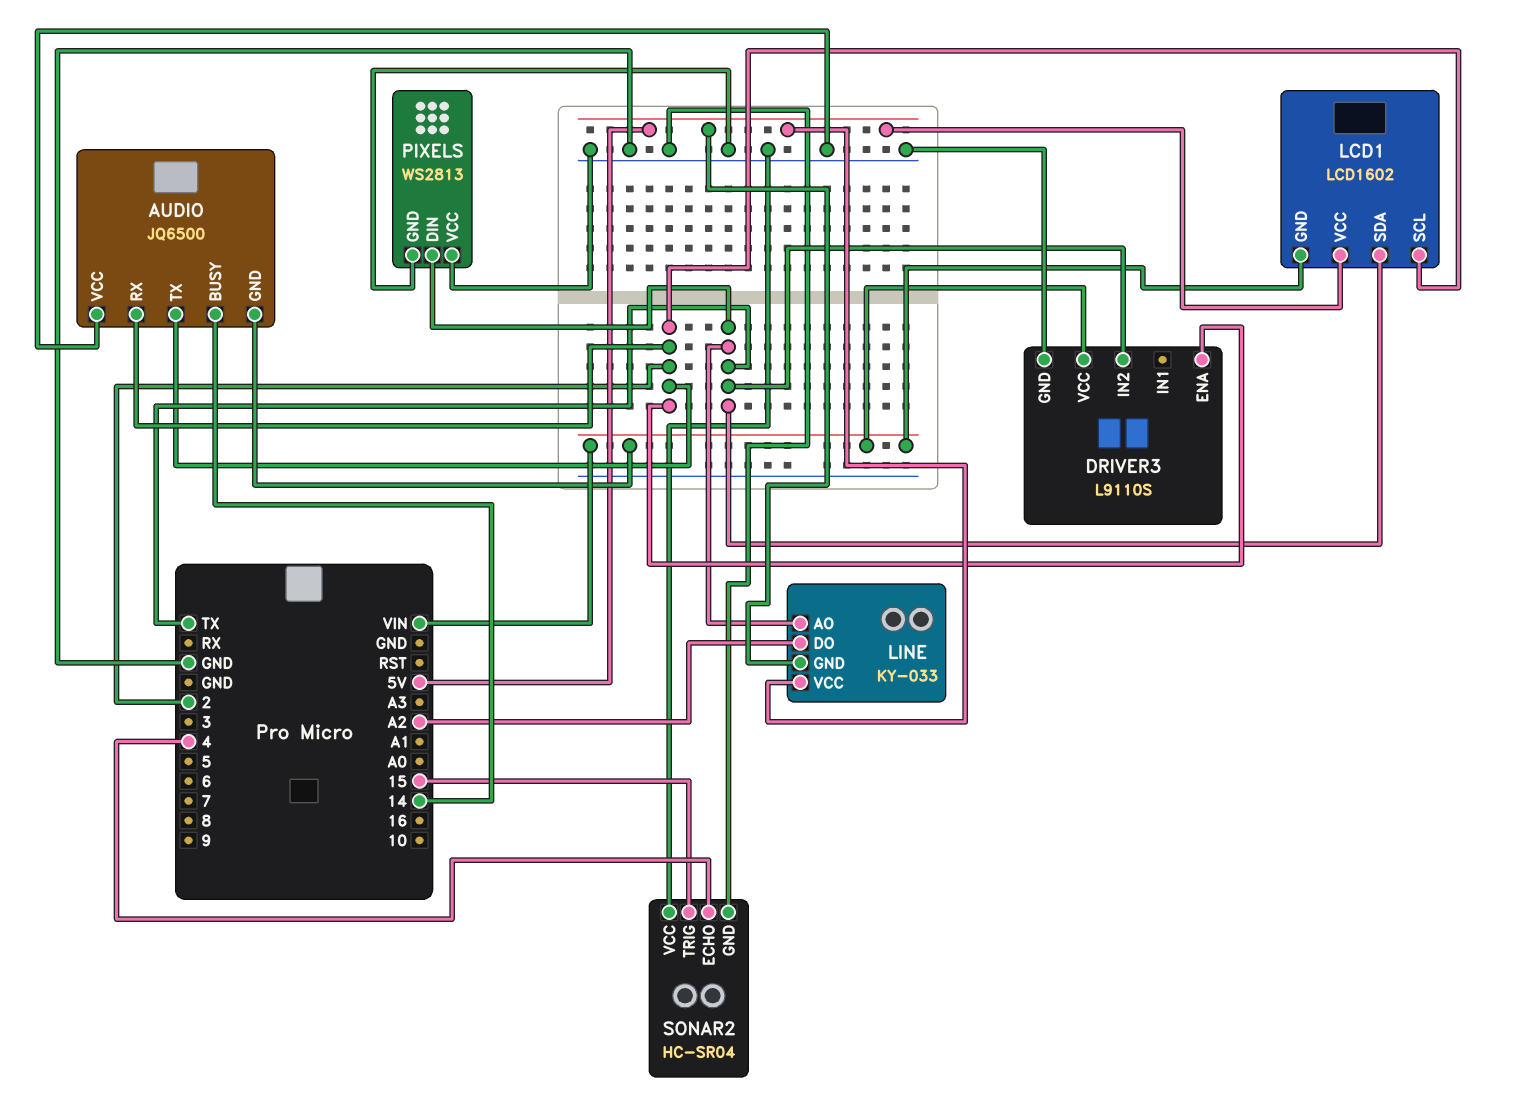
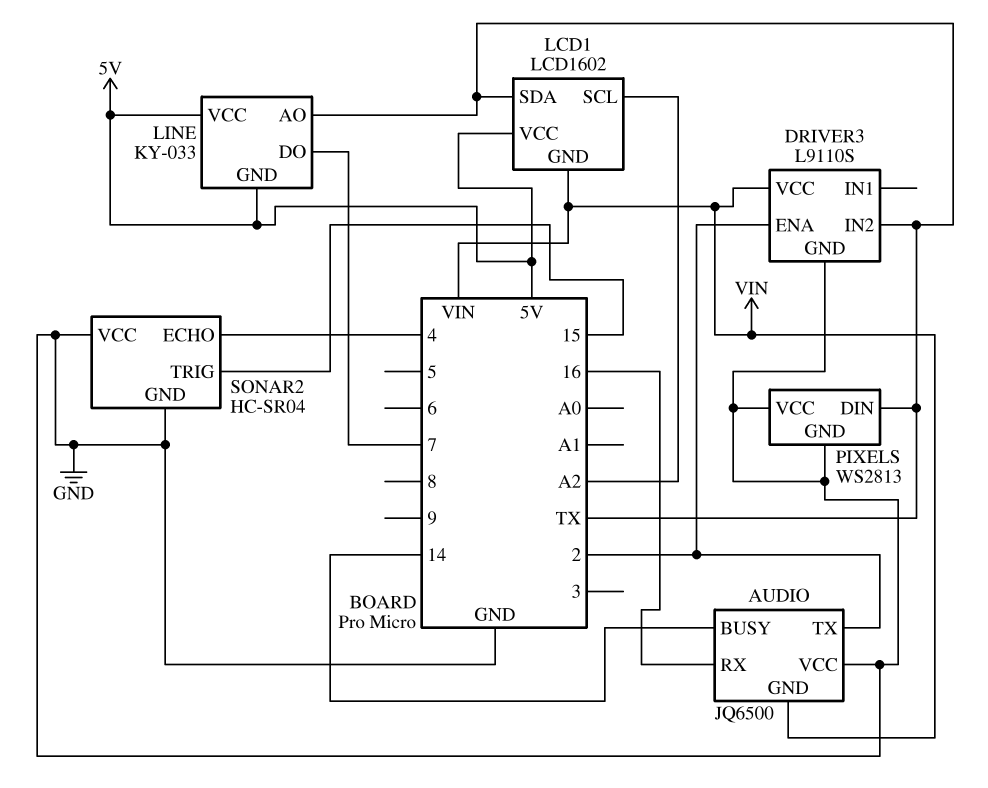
AUDIO pin RX: 2 -> 16
LCD1 pin SCL: 2 -> A2
LINE pin DO: A2 -> 7

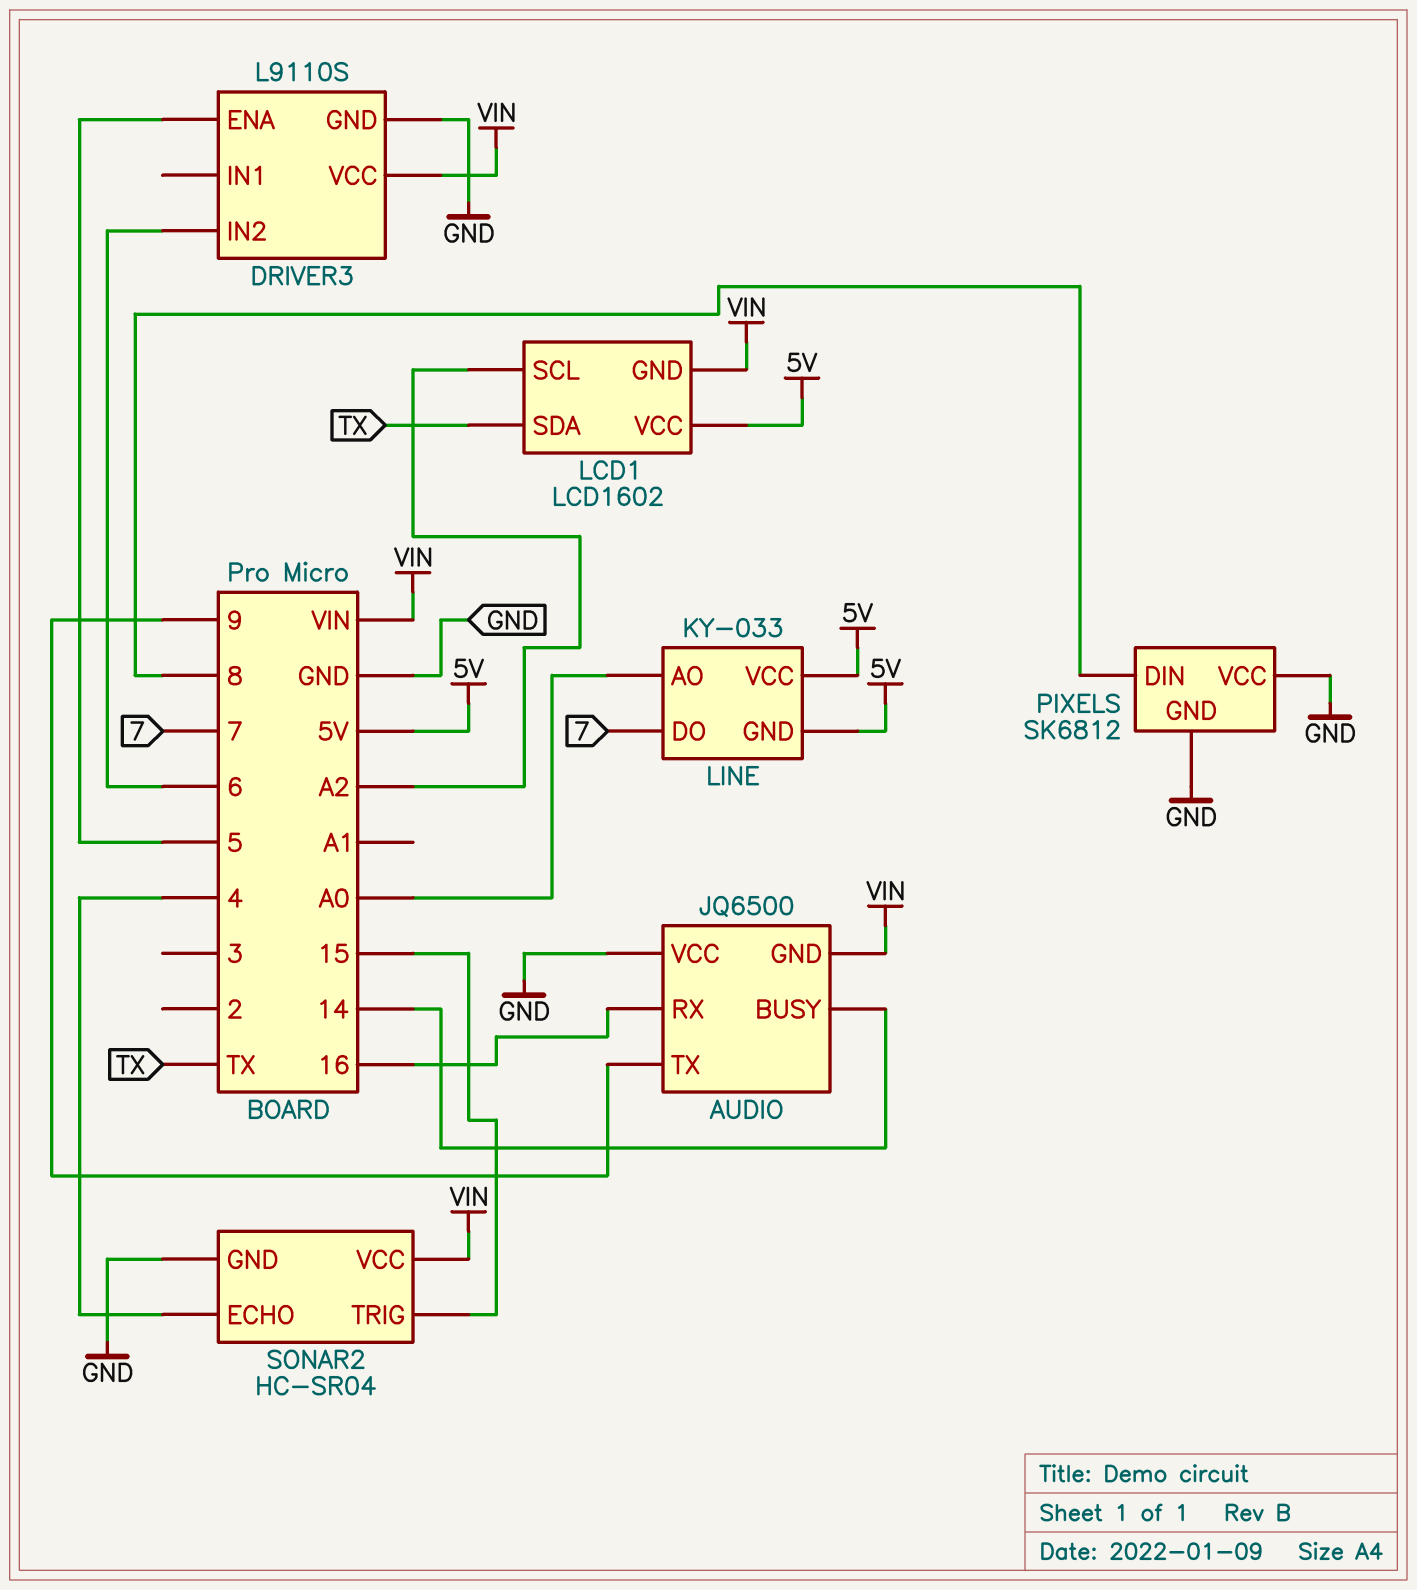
AUDIO pin TX: 2 -> 9
DRIVER3 pin ENA: 2 -> 5
DRIVER3 pin IN2: TX -> 6
LINE pin AO: TX -> A0
PIXELS: WS2813 -> SK6812
PIXELS pin DIN: TX -> 8
SONAR2 pin VCC: GND -> VIN

